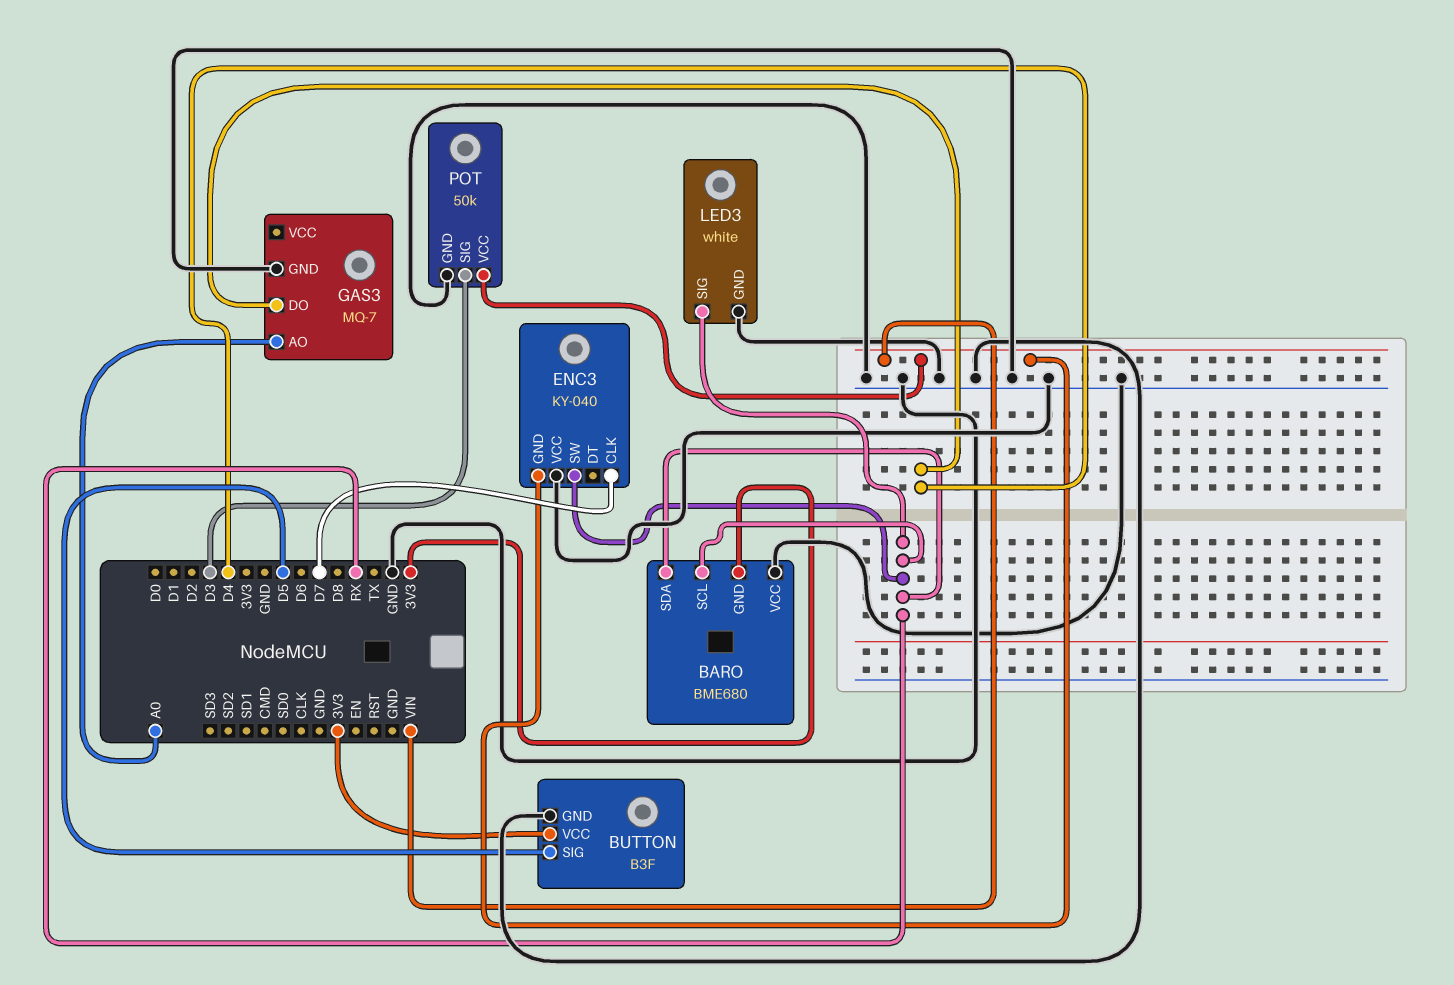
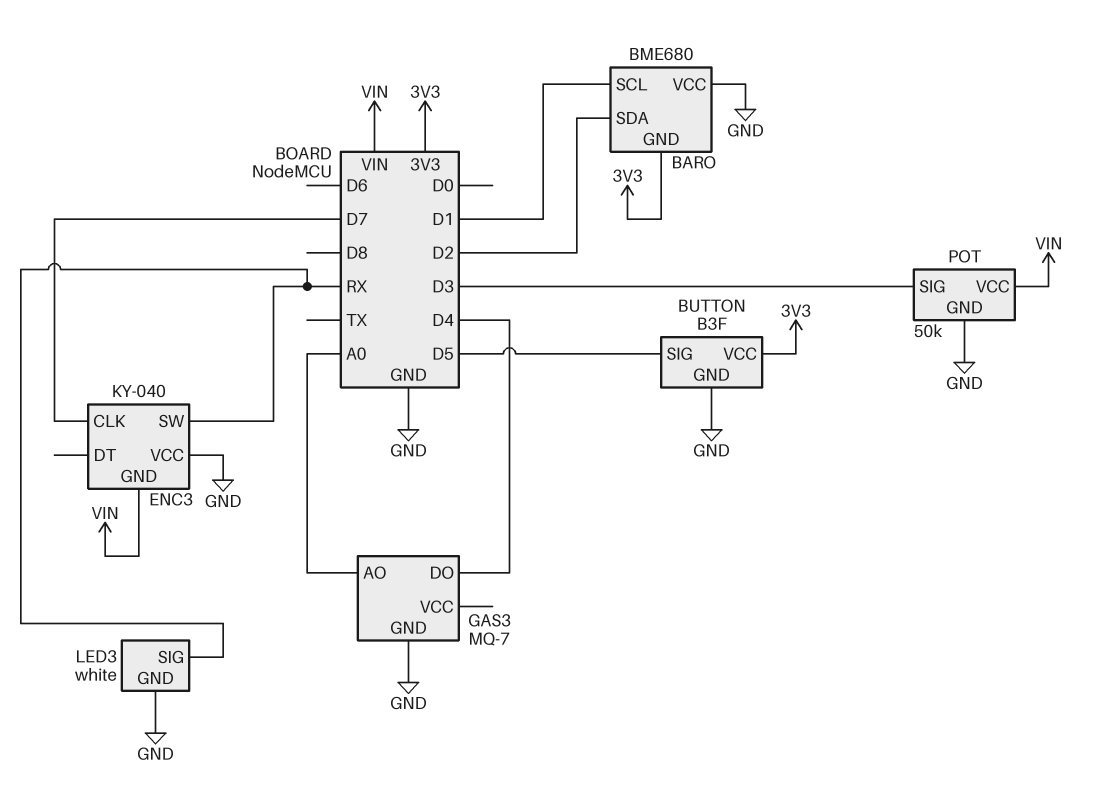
BARO pin SCL: RX -> D1
BARO pin SDA: RX -> D2

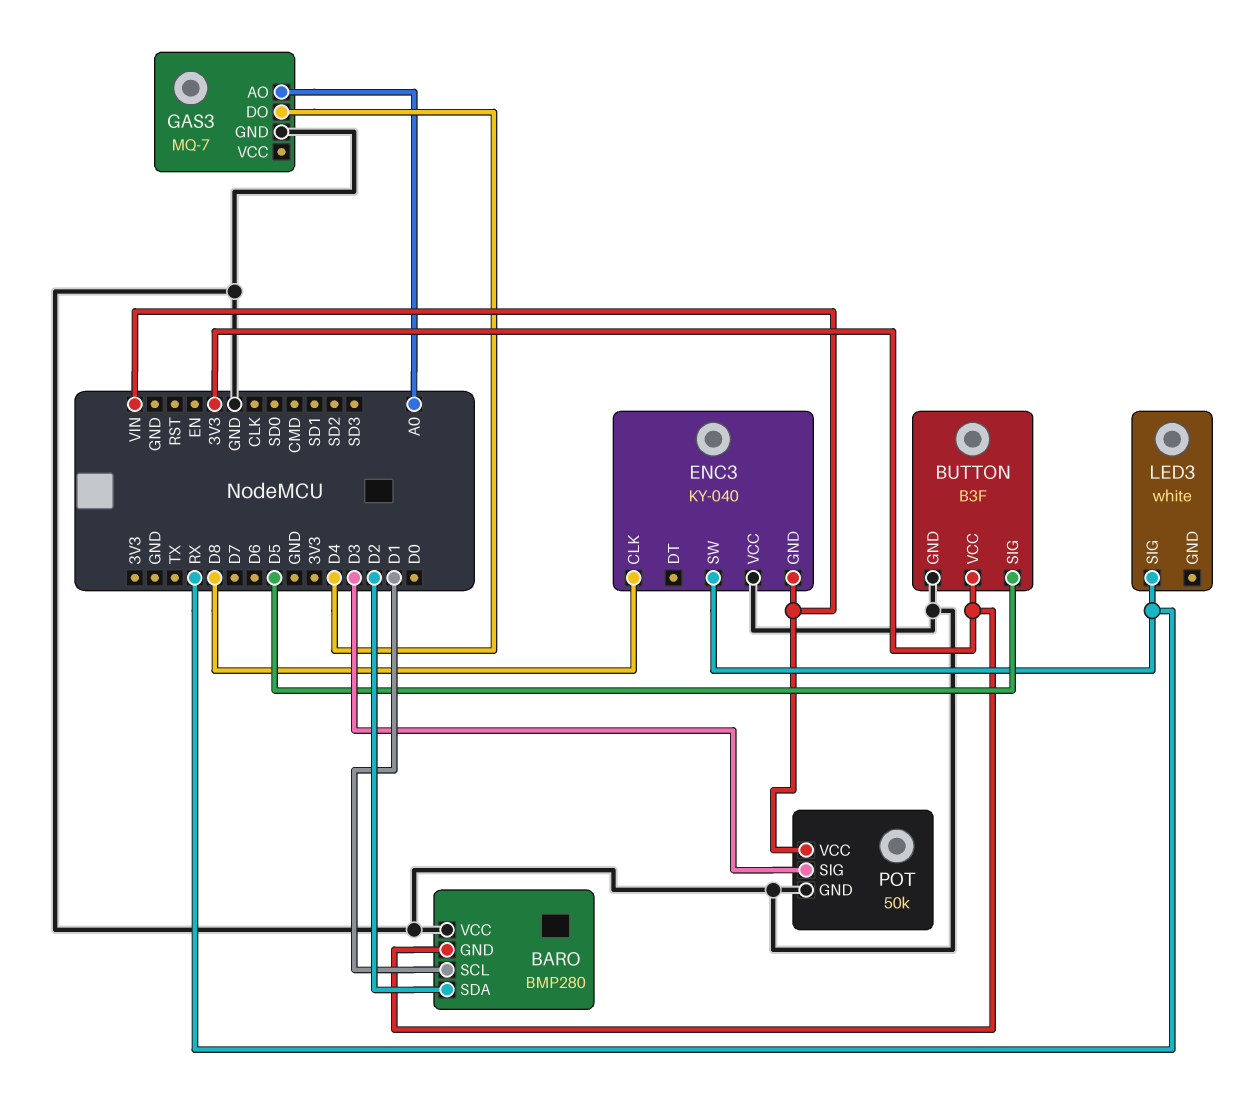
BARO: BME680 -> BMP280
ENC3 pin CLK: D7 -> D8
LED3 pin GND: GND -> none

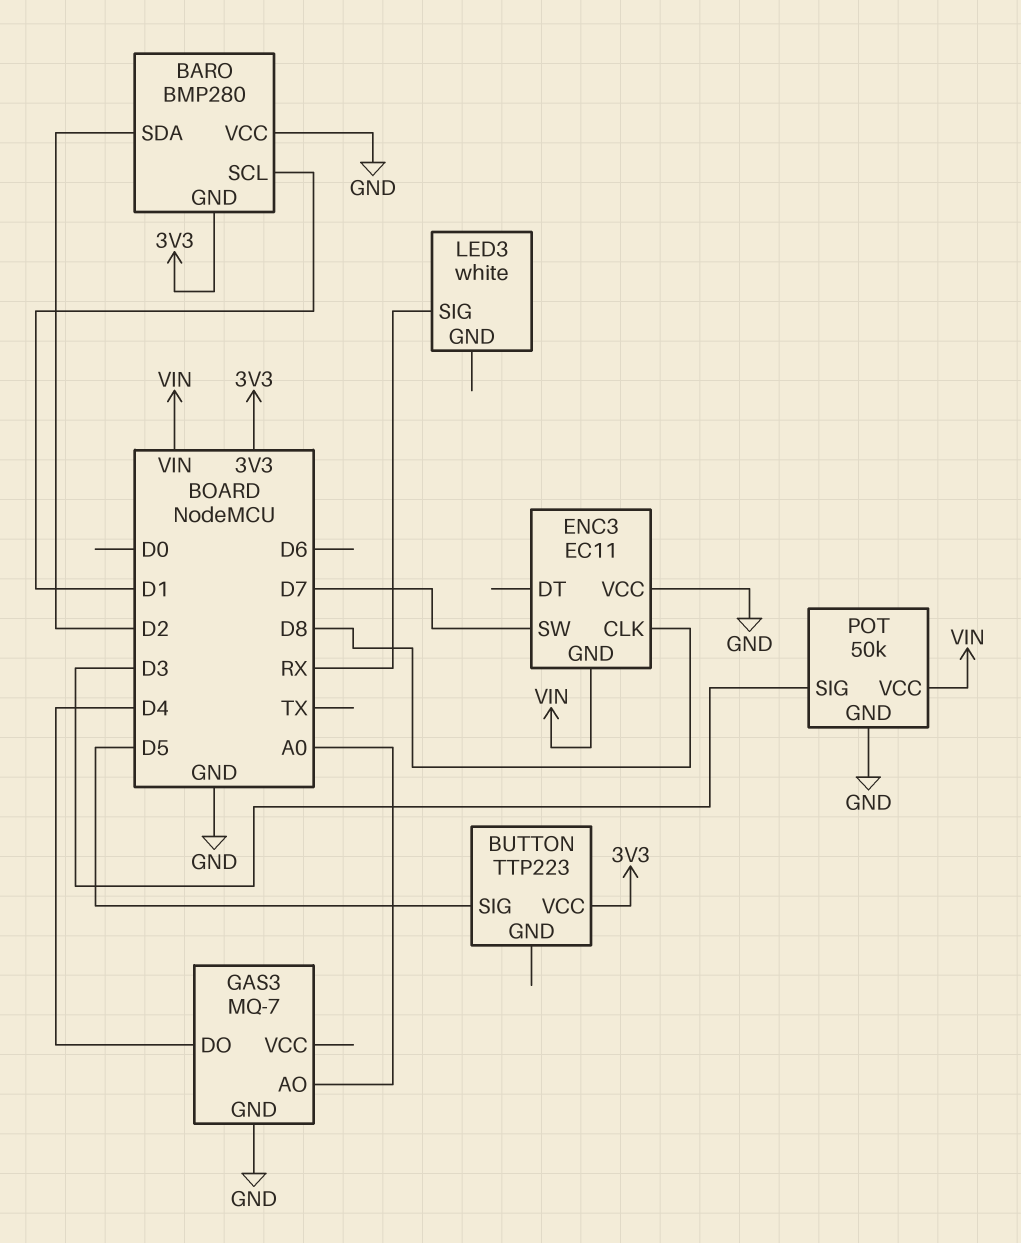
BUTTON: B3F -> TTP223
BUTTON pin GND: GND -> none
ENC3: KY-040 -> EC11
ENC3 pin SW: RX -> D7

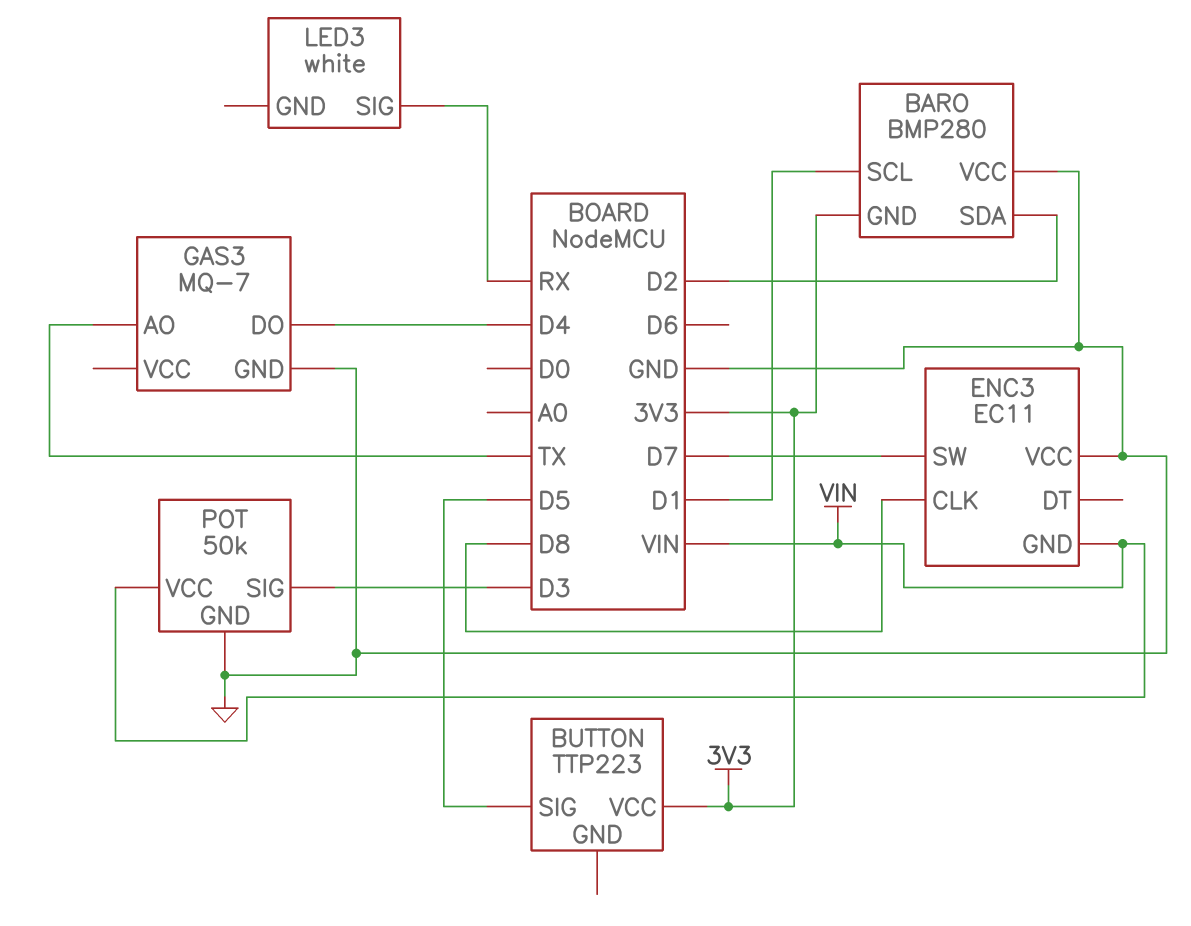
GAS3 pin AO: A0 -> TX

